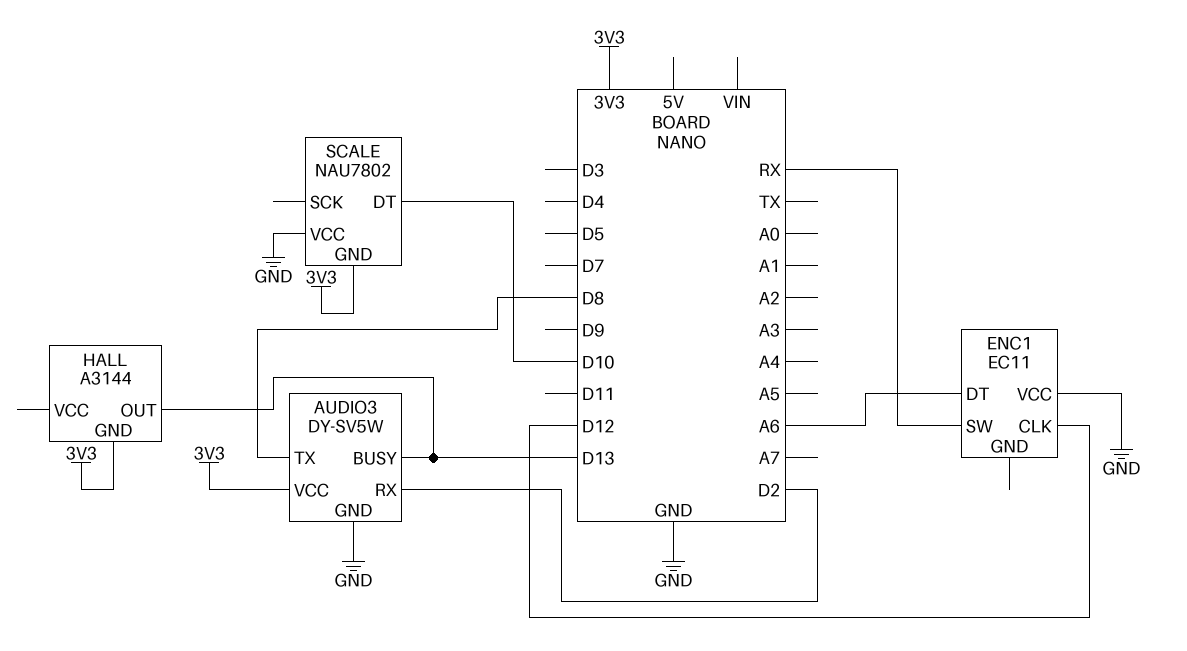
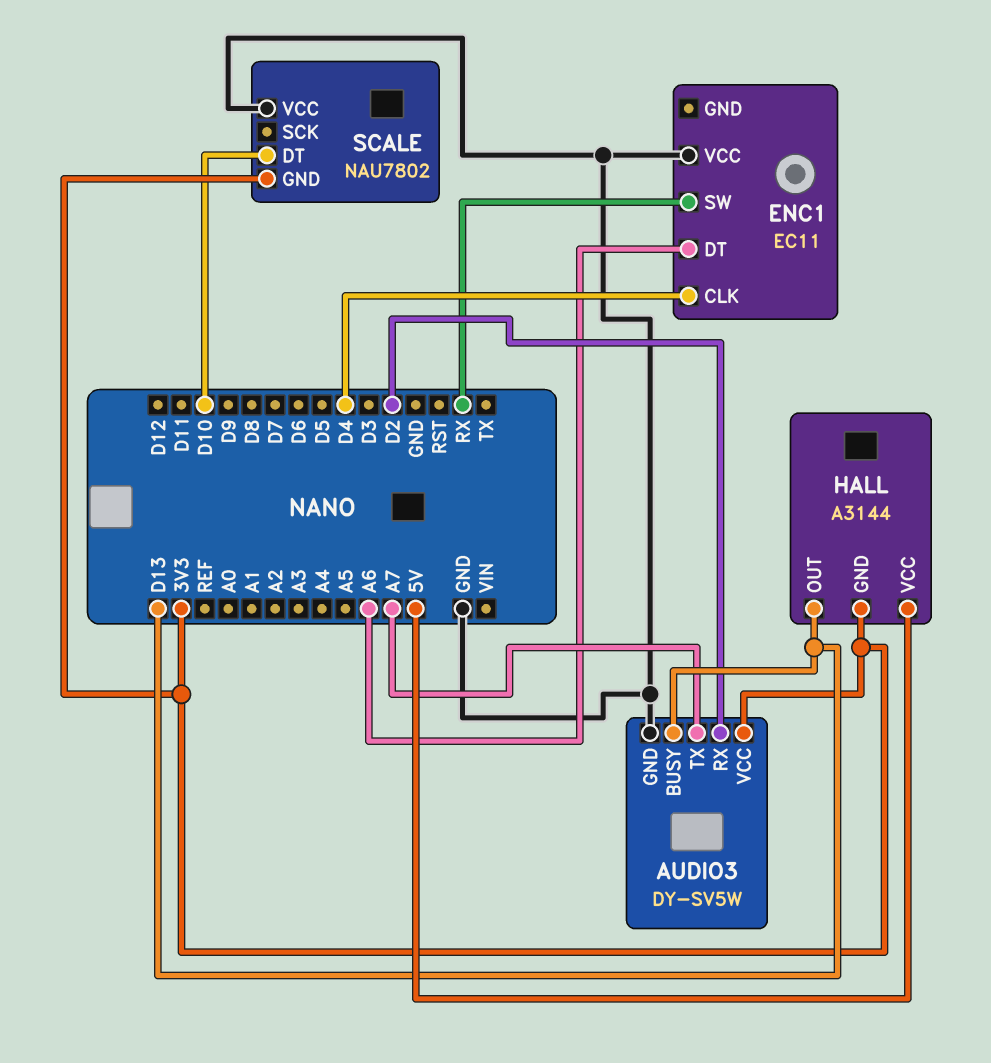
AUDIO3 pin TX: D8 -> A7
ENC1 pin CLK: D12 -> D4
HALL pin VCC: none -> 5V

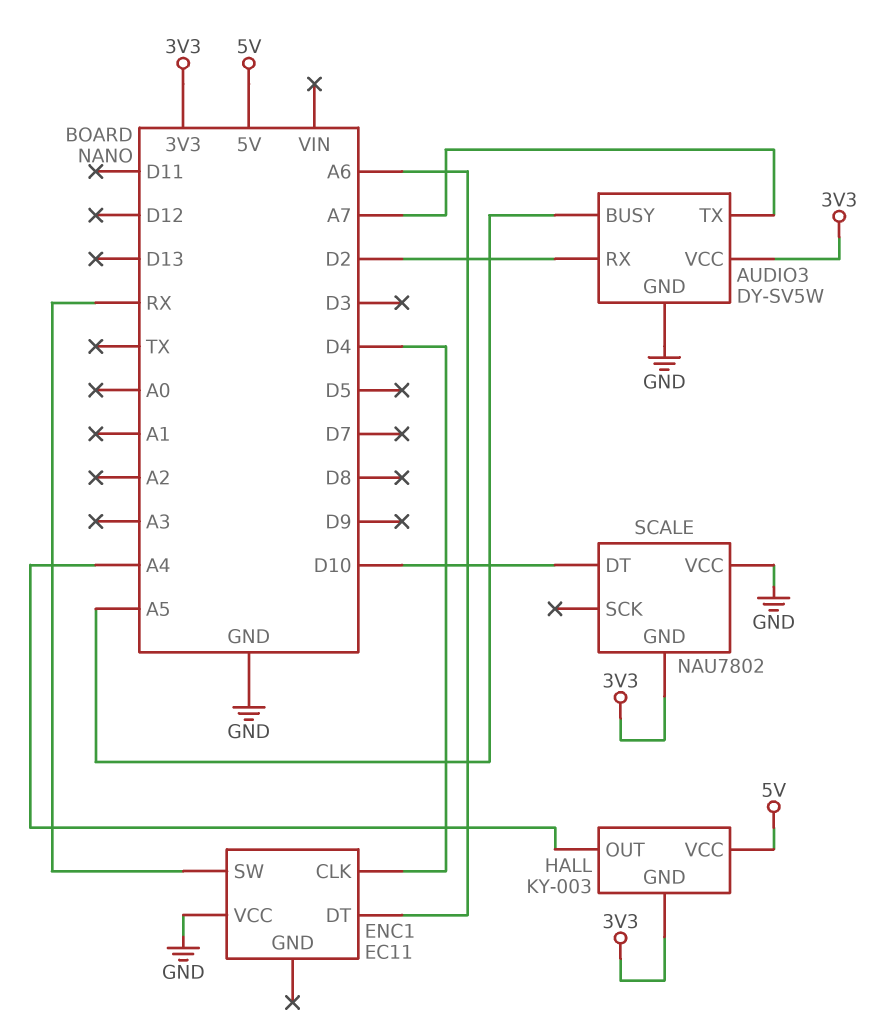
AUDIO3 pin BUSY: D13 -> A5
HALL: A3144 -> KY-003
HALL pin OUT: D13 -> A4

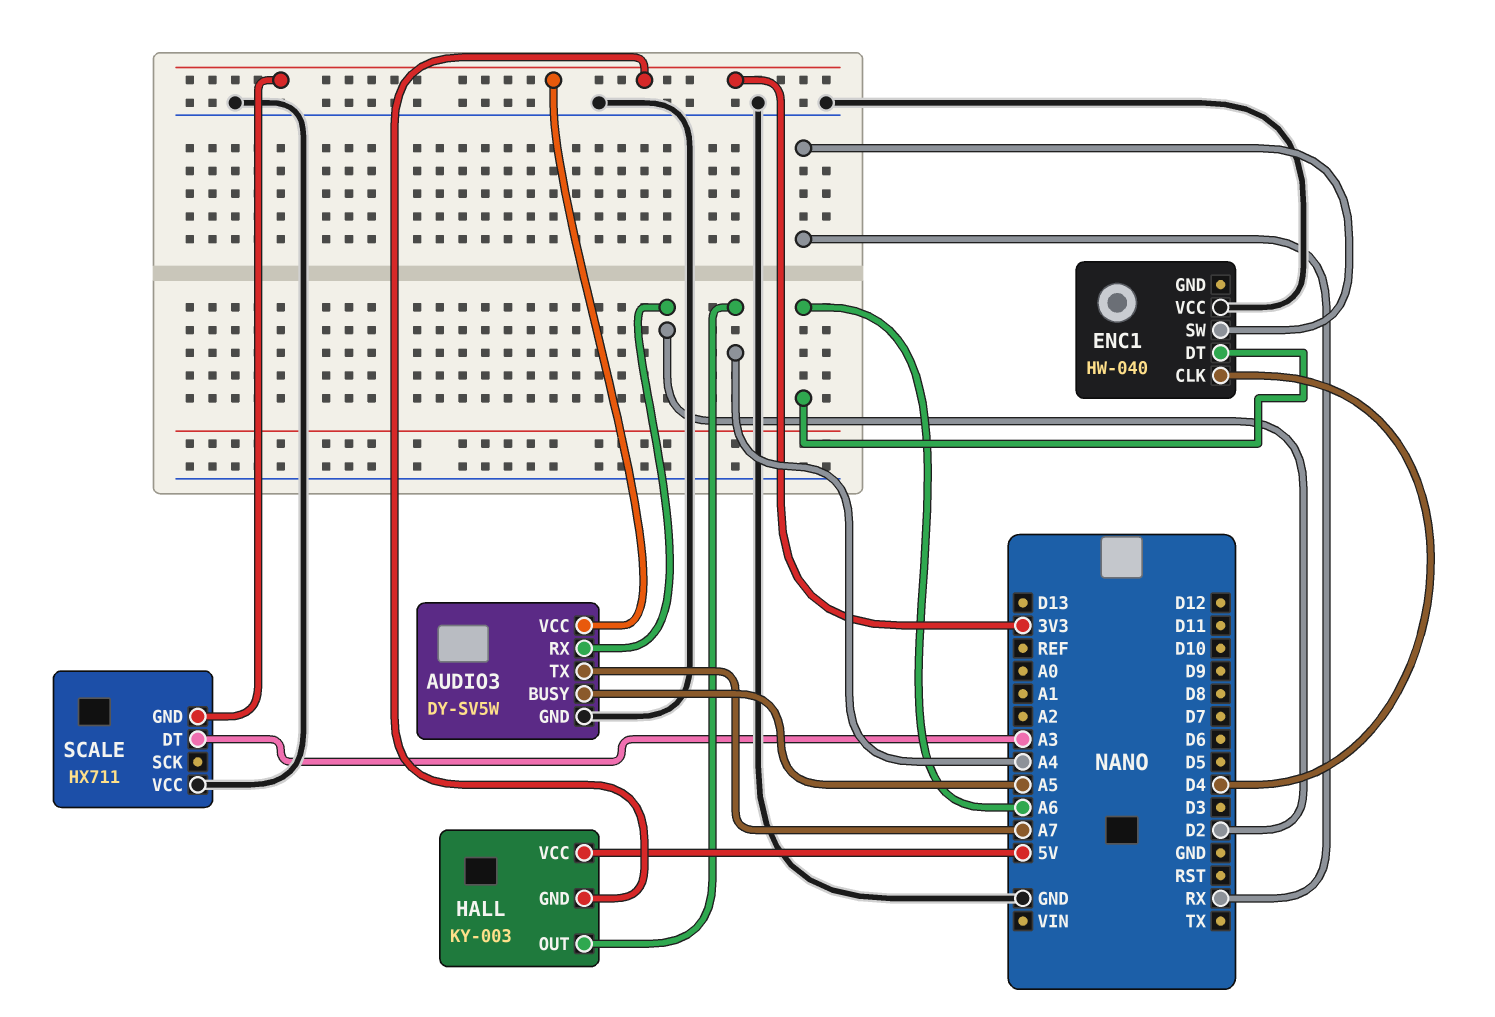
ENC1: EC11 -> HW-040
SCALE: NAU7802 -> HX711
SCALE pin DT: D10 -> A3

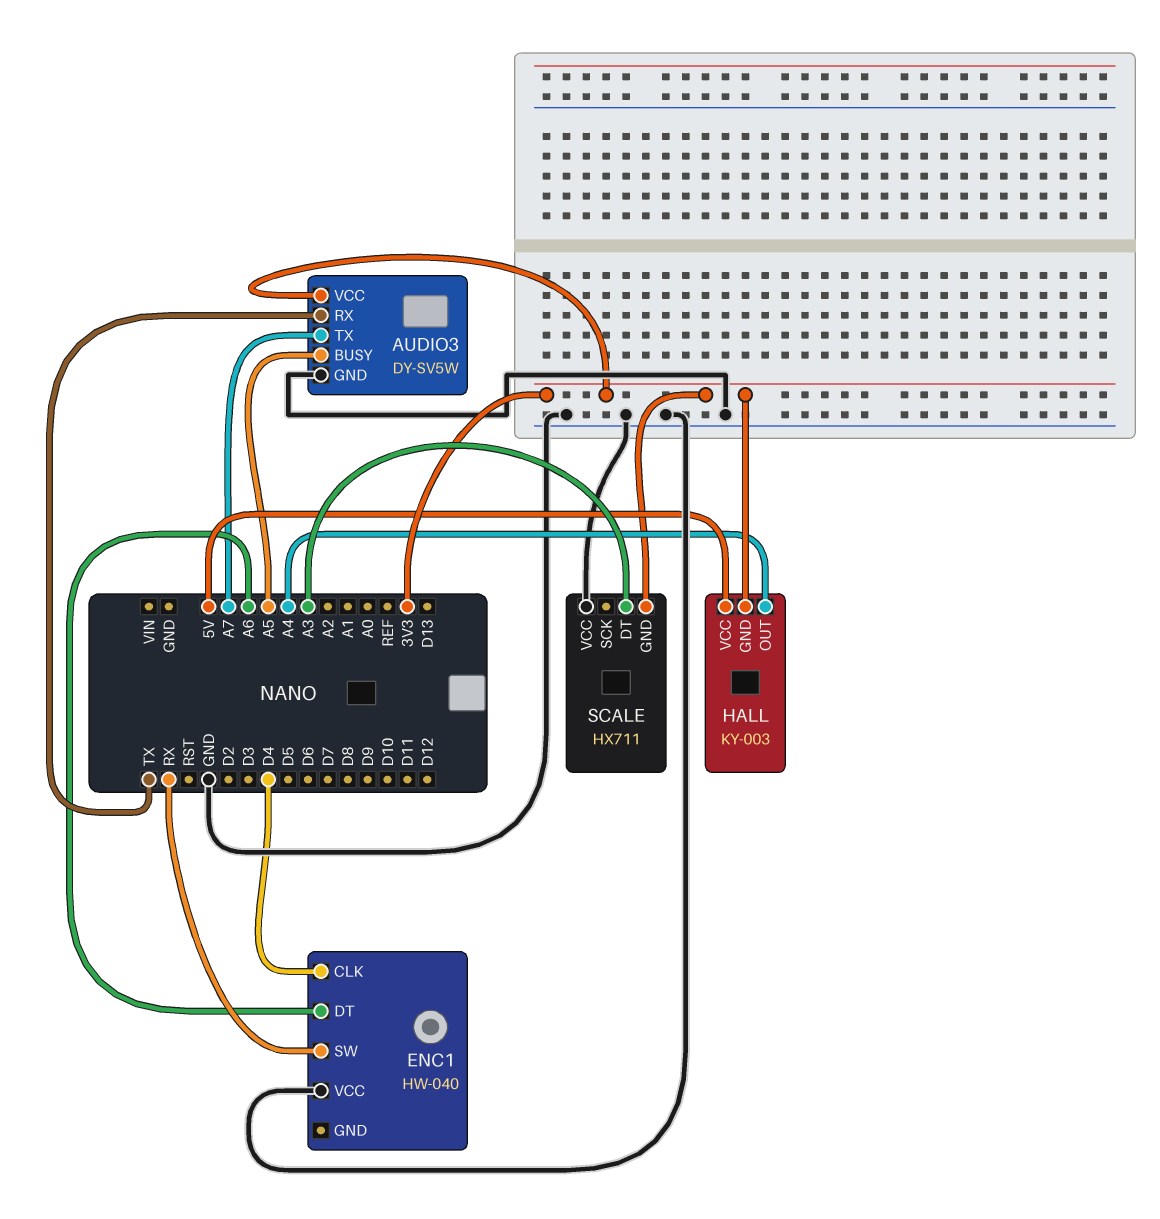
AUDIO3 pin RX: D2 -> TX

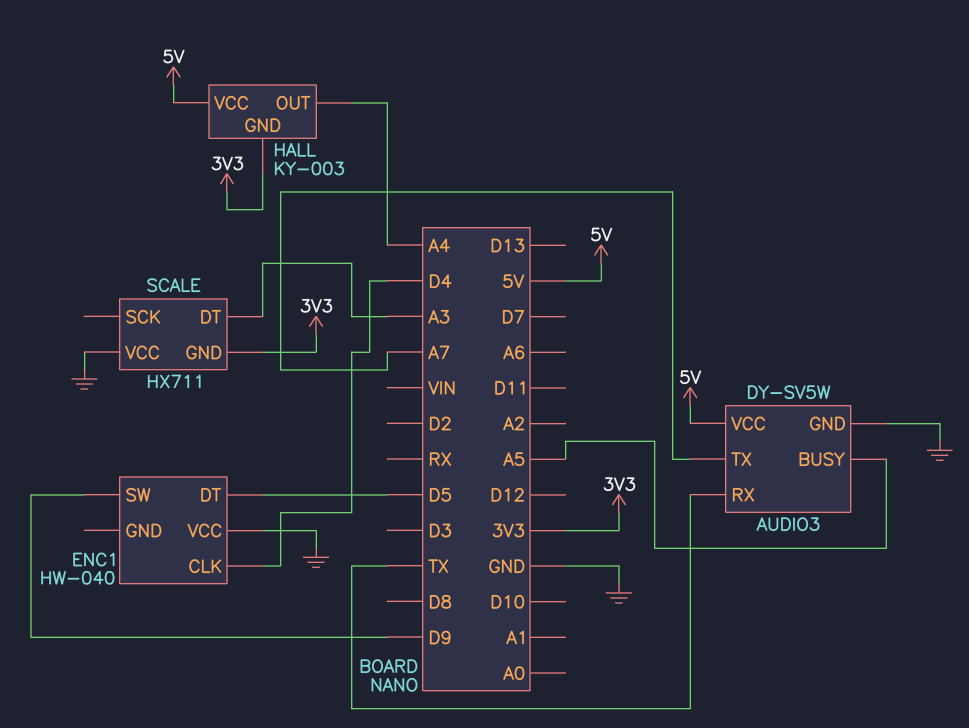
AUDIO3 pin VCC: 3V3 -> 5V
ENC1 pin DT: A6 -> D5
ENC1 pin SW: RX -> D9

